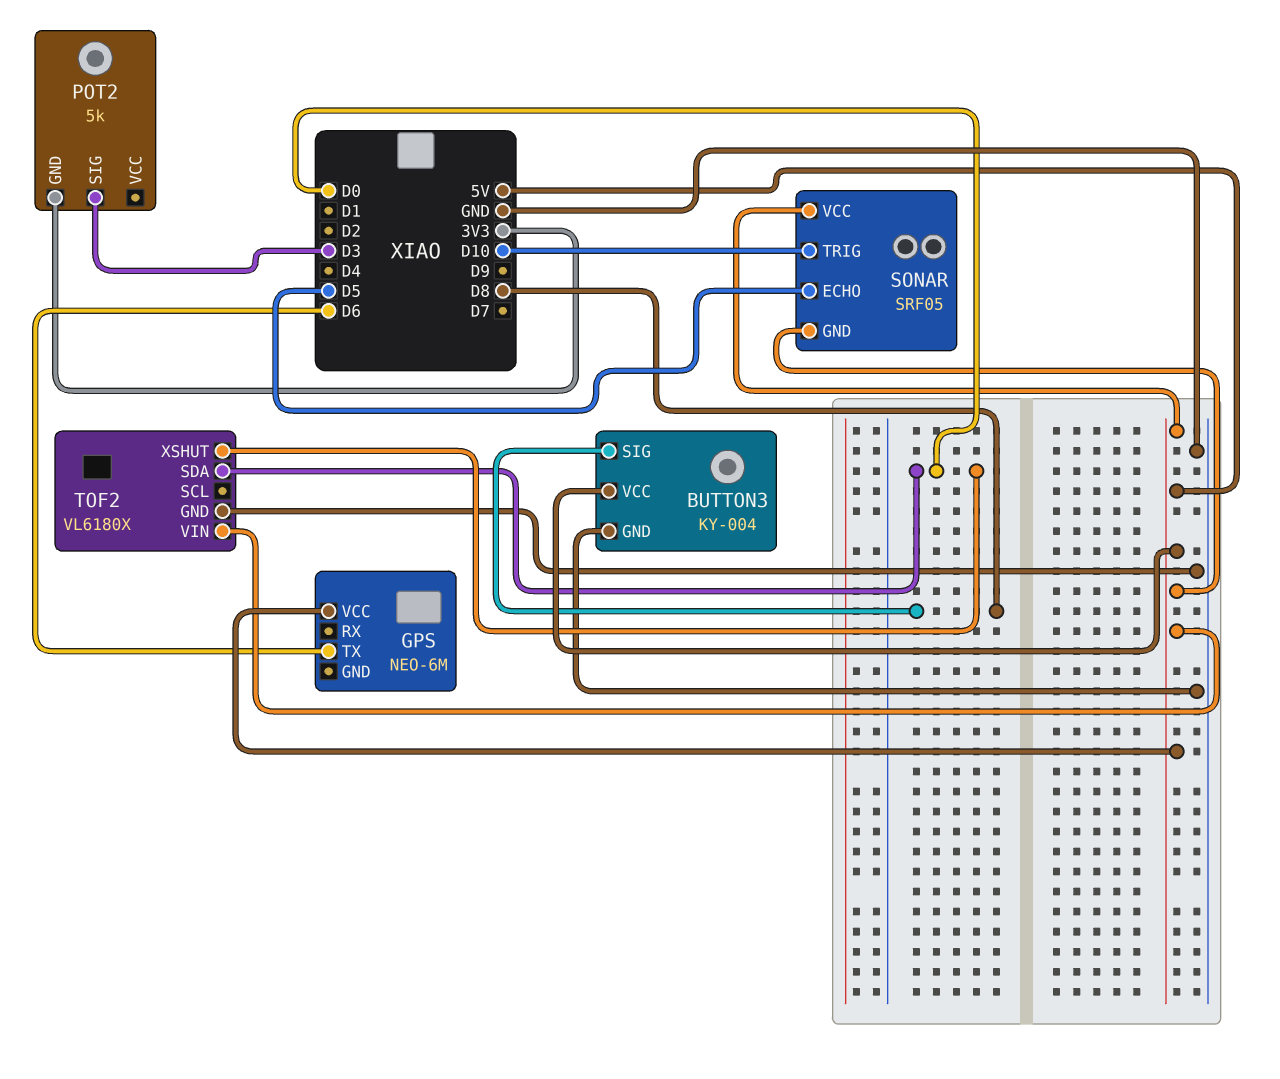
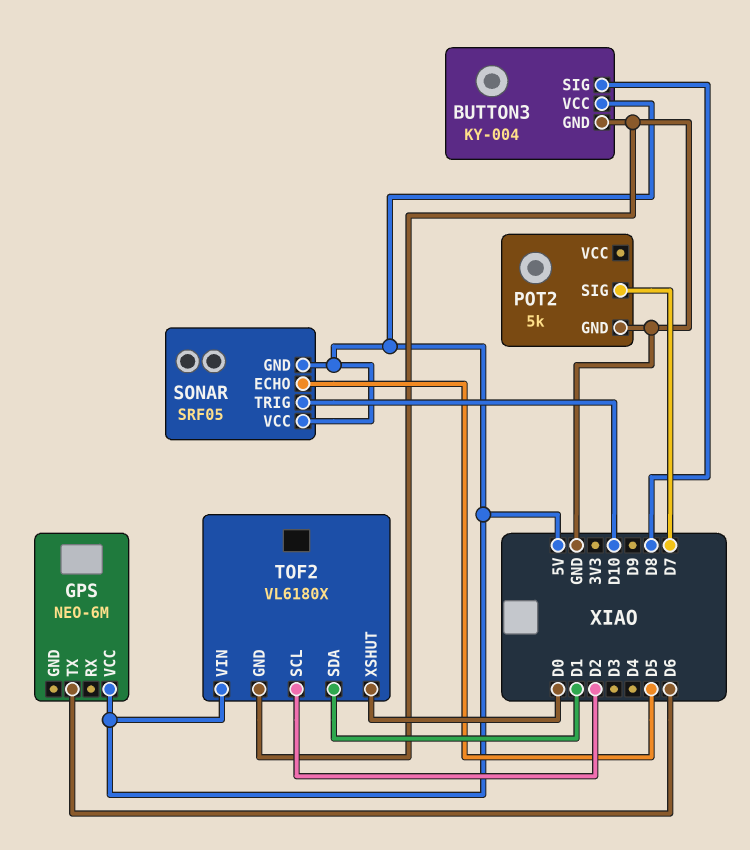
POT2 pin GND: 3V3 -> GND
POT2 pin SIG: D3 -> D7
TOF2 pin SCL: none -> D2
TOF2 pin SDA: D0 -> D1

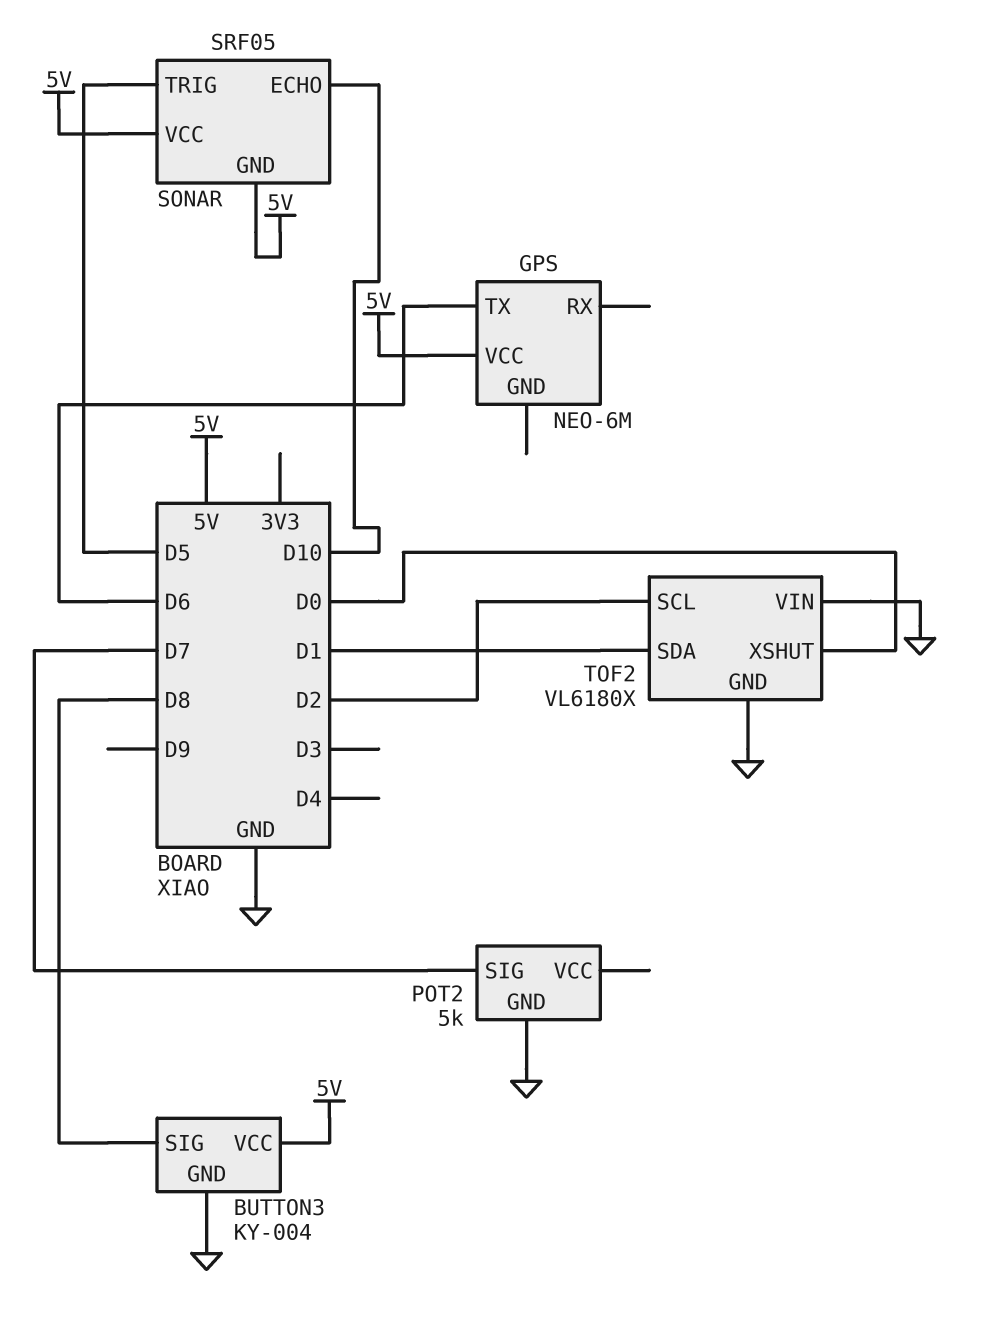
SONAR pin ECHO: D5 -> D10
SONAR pin TRIG: D10 -> D5
TOF2 pin VIN: 5V -> GND

